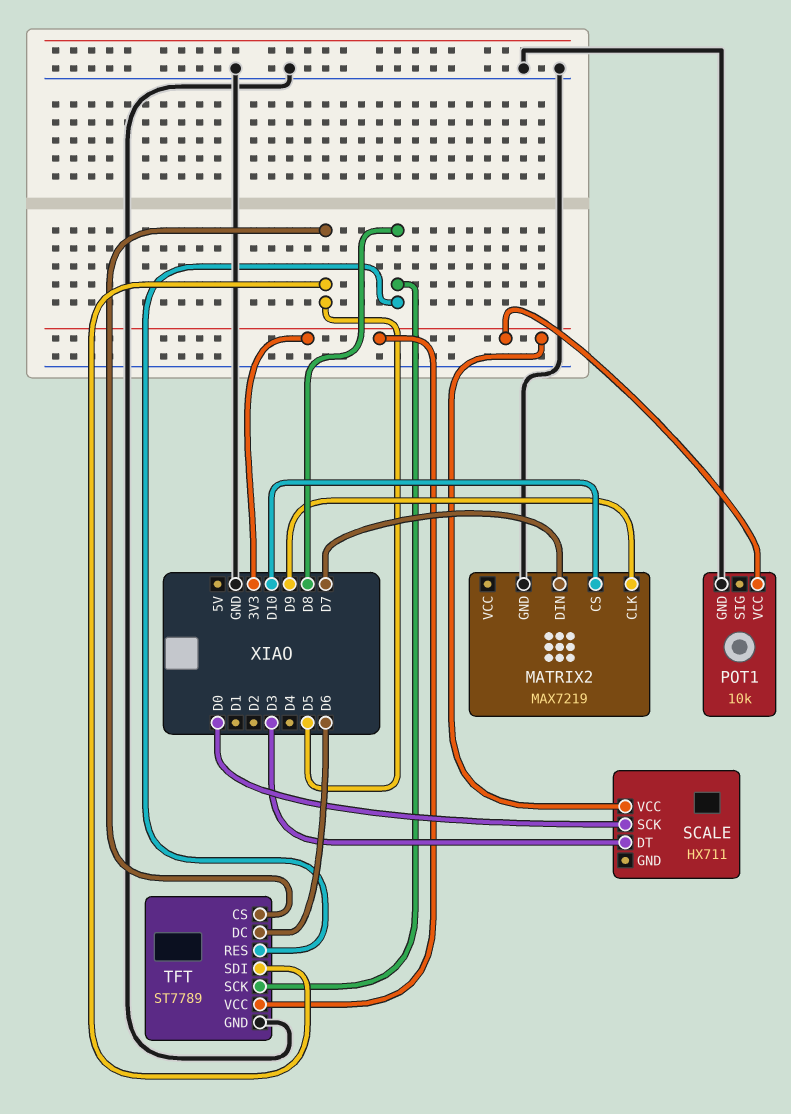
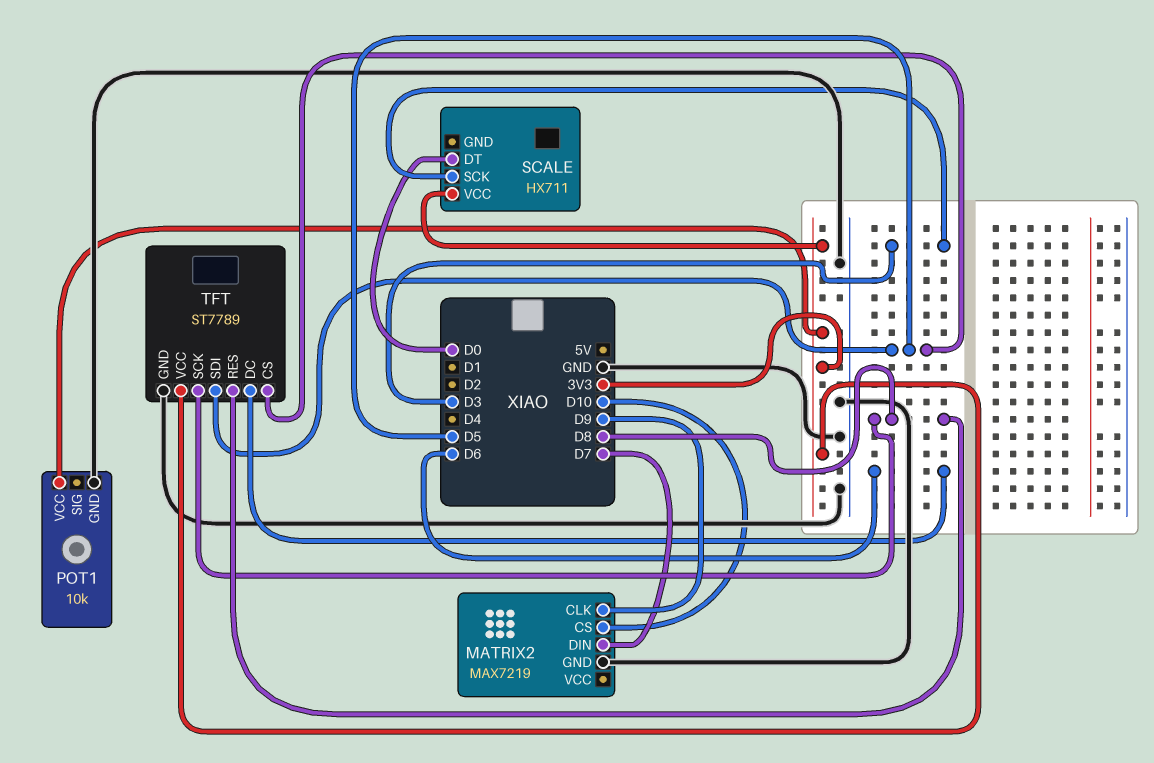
SCALE pin DT: D3 -> D0
SCALE pin SCK: D0 -> D3

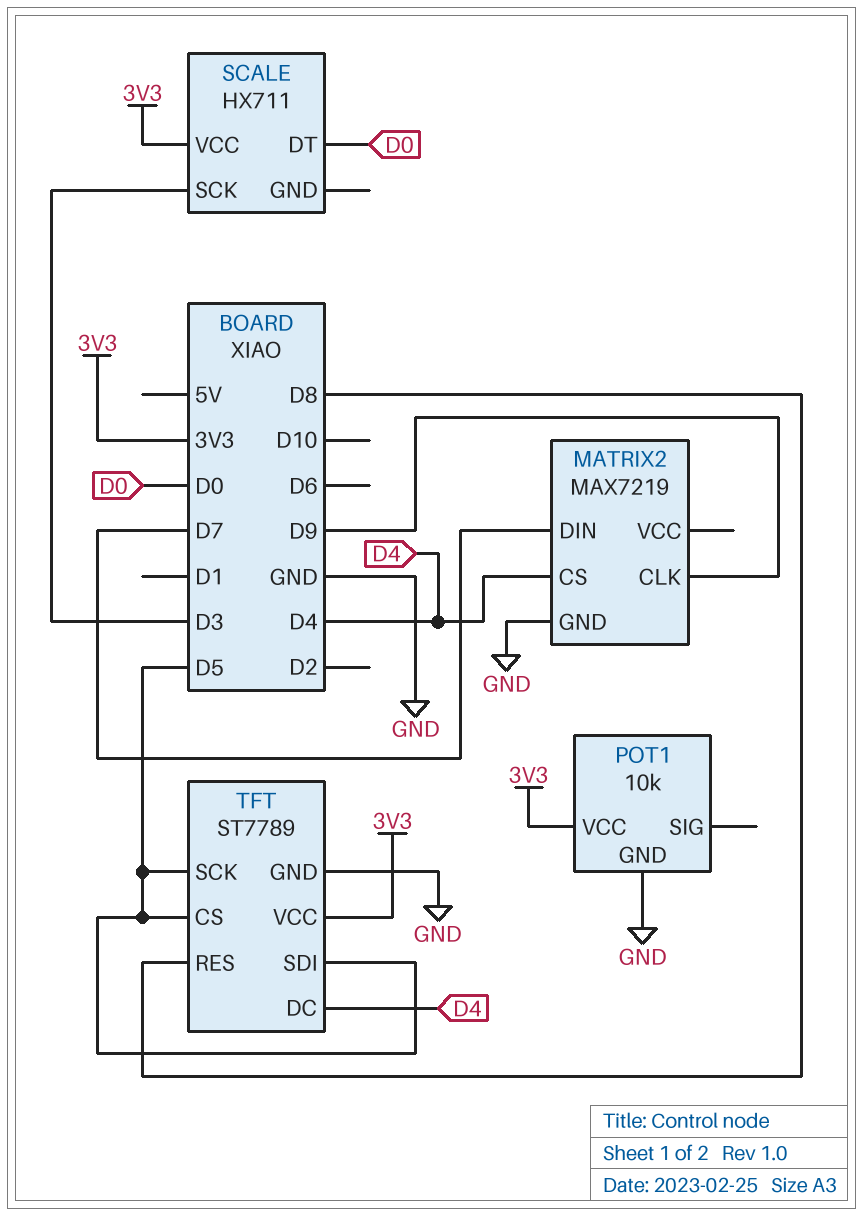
MATRIX2 pin CS: D10 -> D4
TFT pin DC: D6 -> D4
TFT pin SCK: D8 -> D5

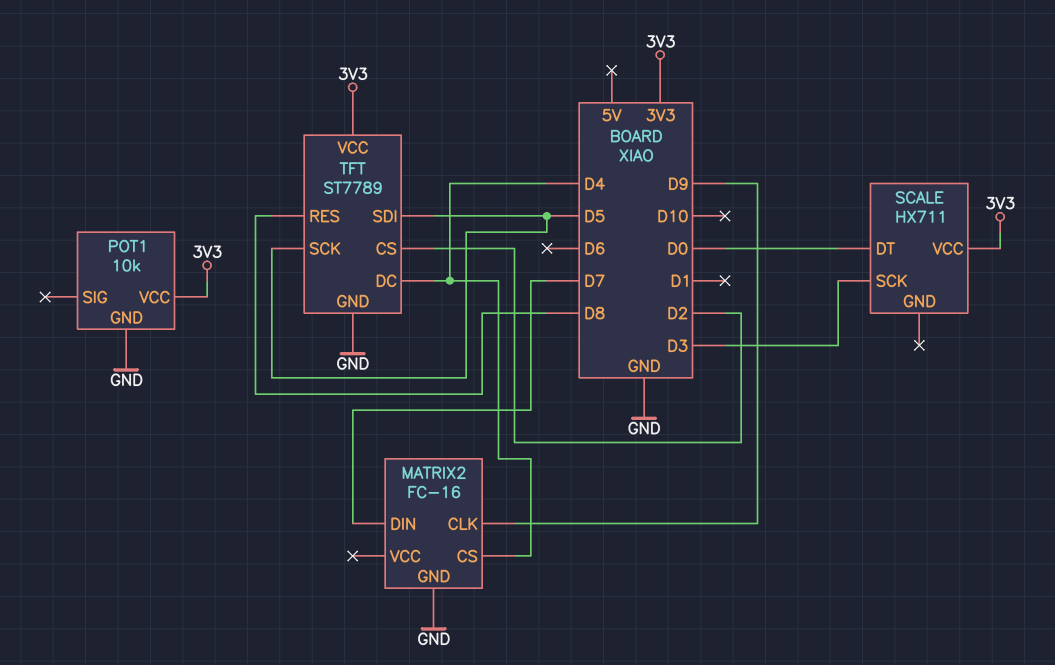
MATRIX2: MAX7219 -> FC-16
TFT pin CS: D5 -> D2

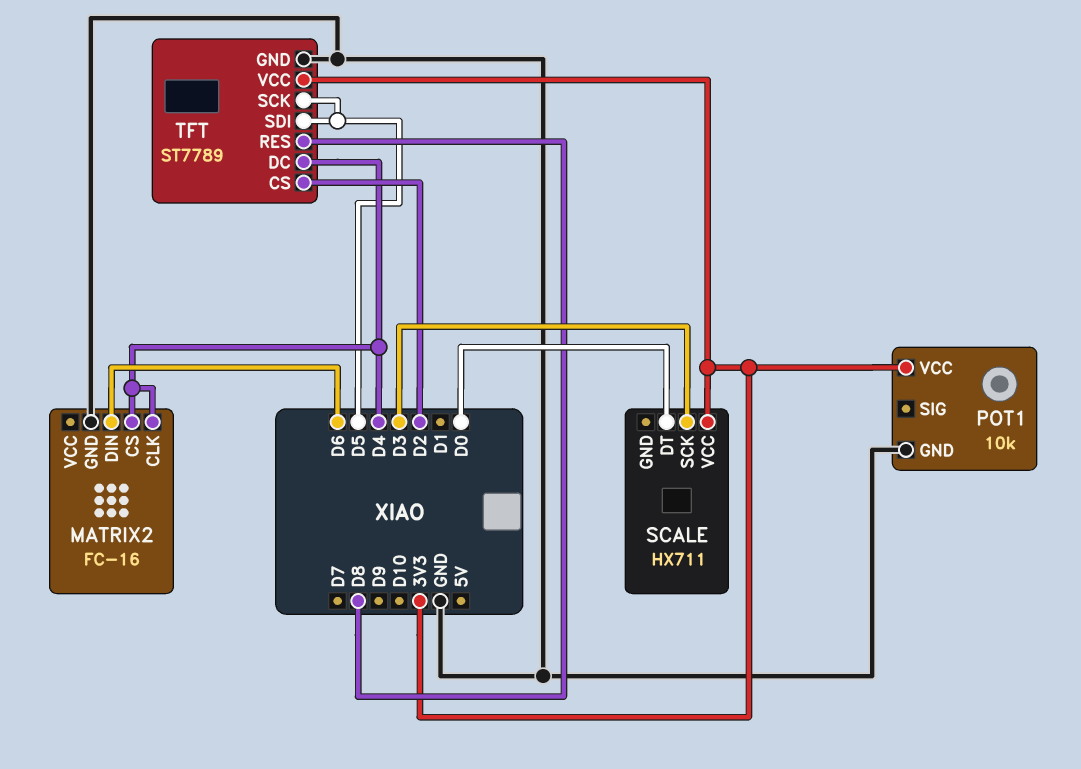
MATRIX2 pin CLK: D9 -> D4
MATRIX2 pin DIN: D7 -> D6

